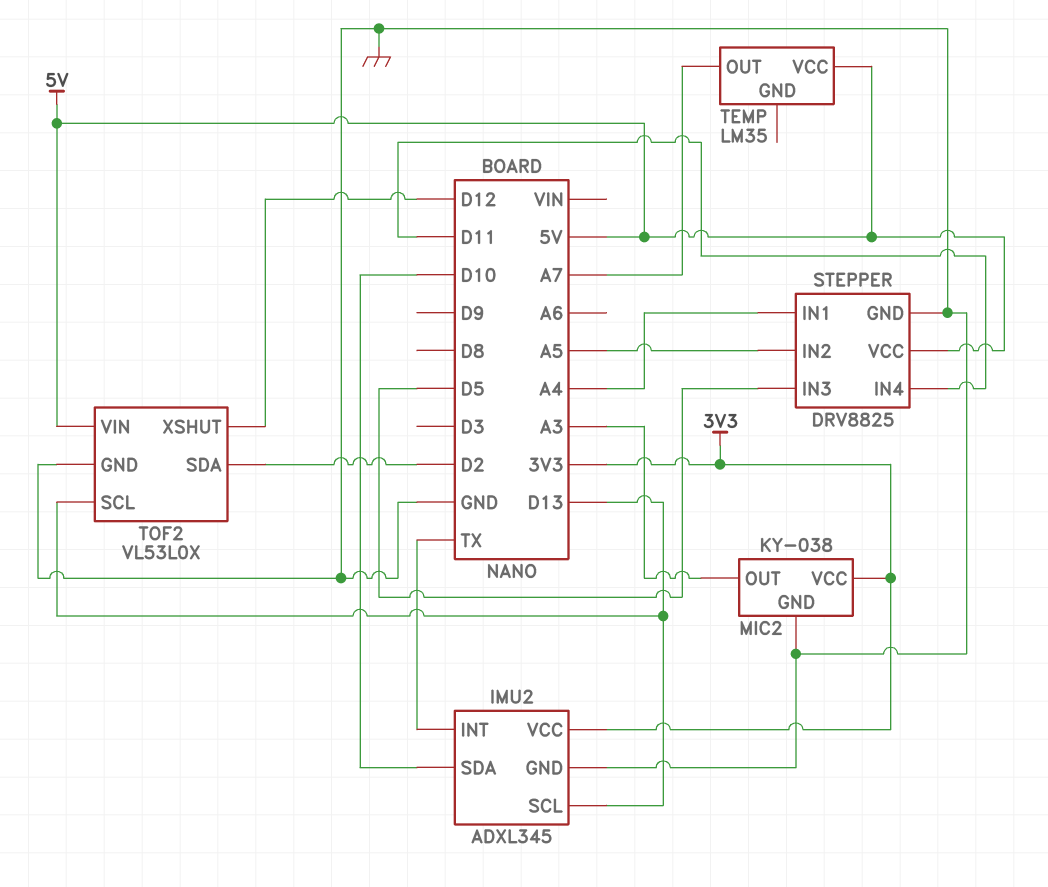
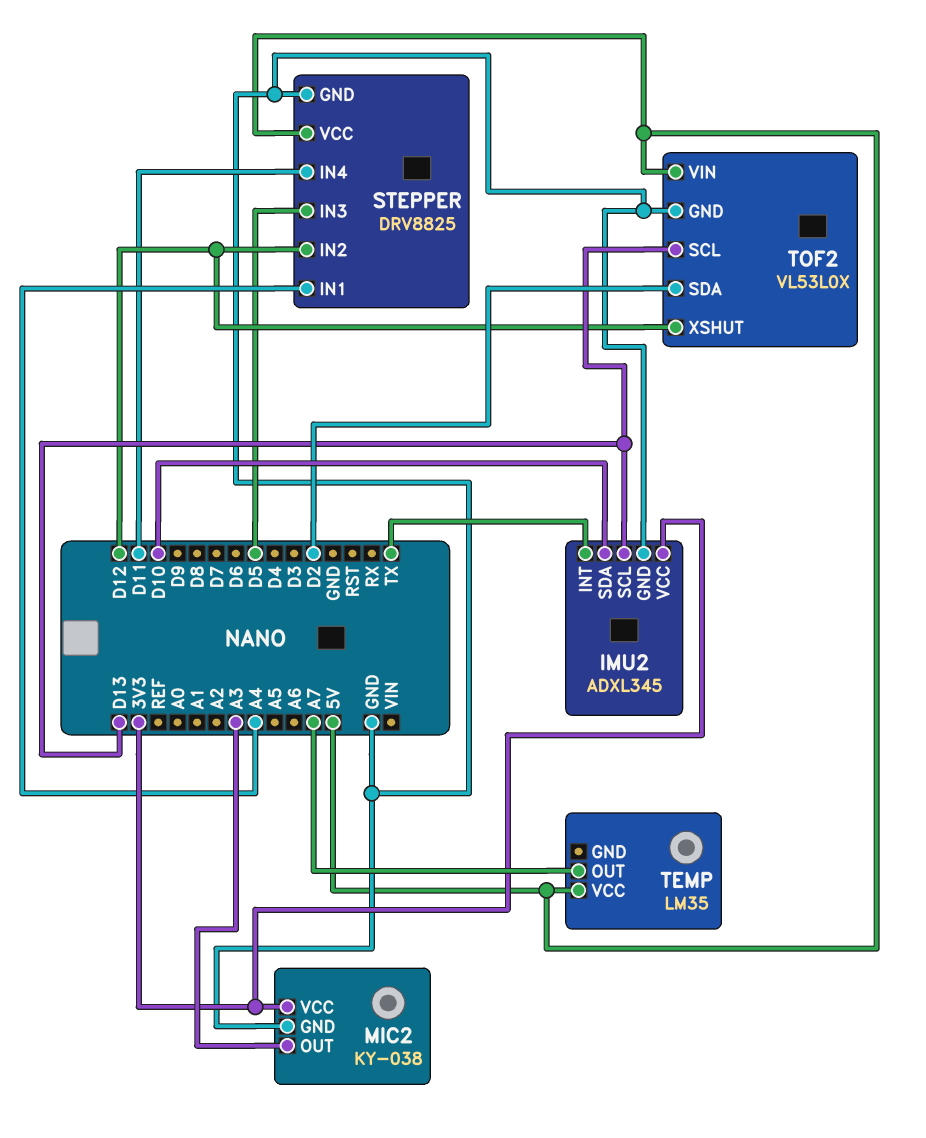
STEPPER pin IN2: A5 -> D12

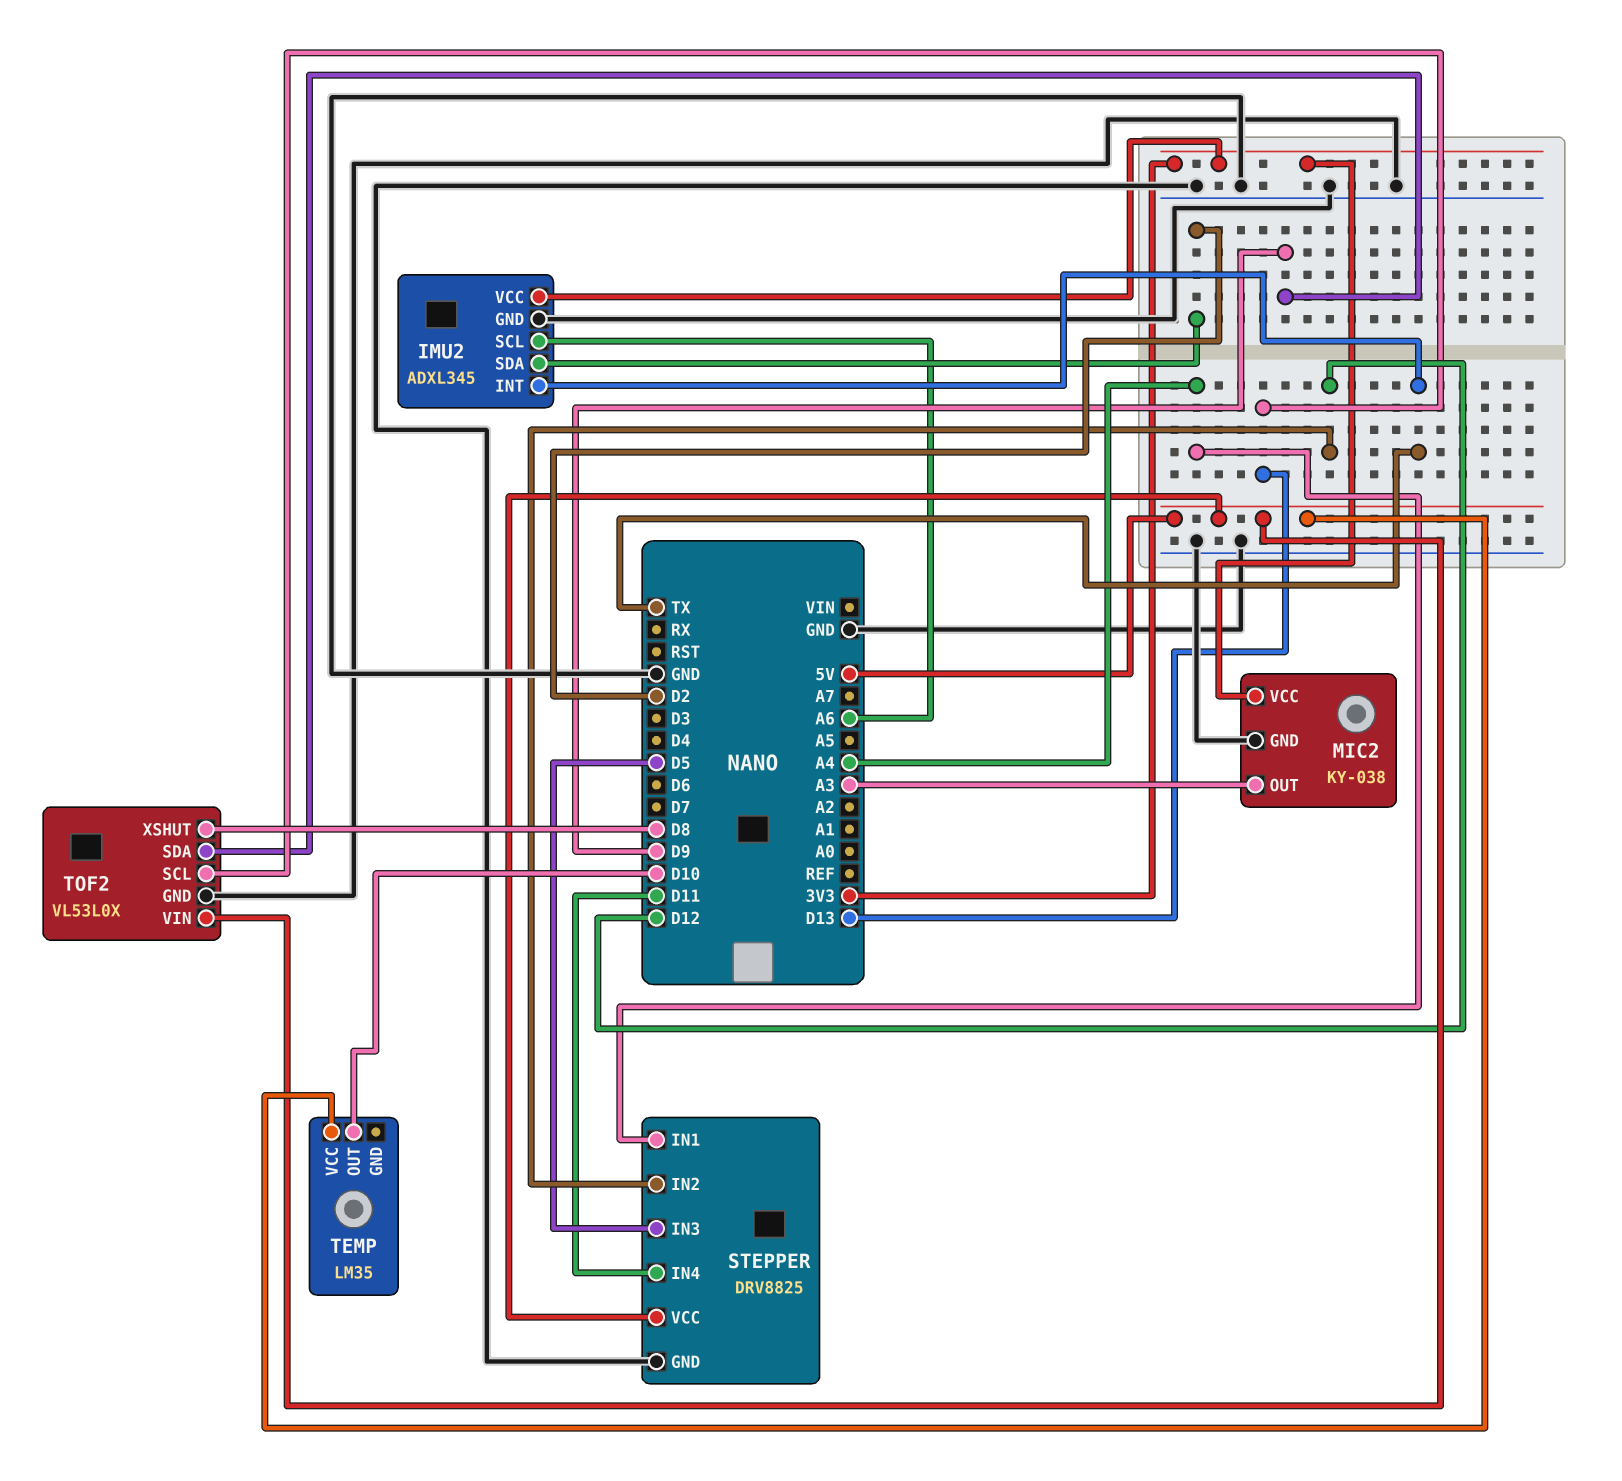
IMU2 pin SCL: D13 -> A6
IMU2 pin SDA: D10 -> D2
TEMP pin OUT: A7 -> D10
TOF2 pin SDA: D2 -> D9
TOF2 pin XSHUT: D12 -> D8

